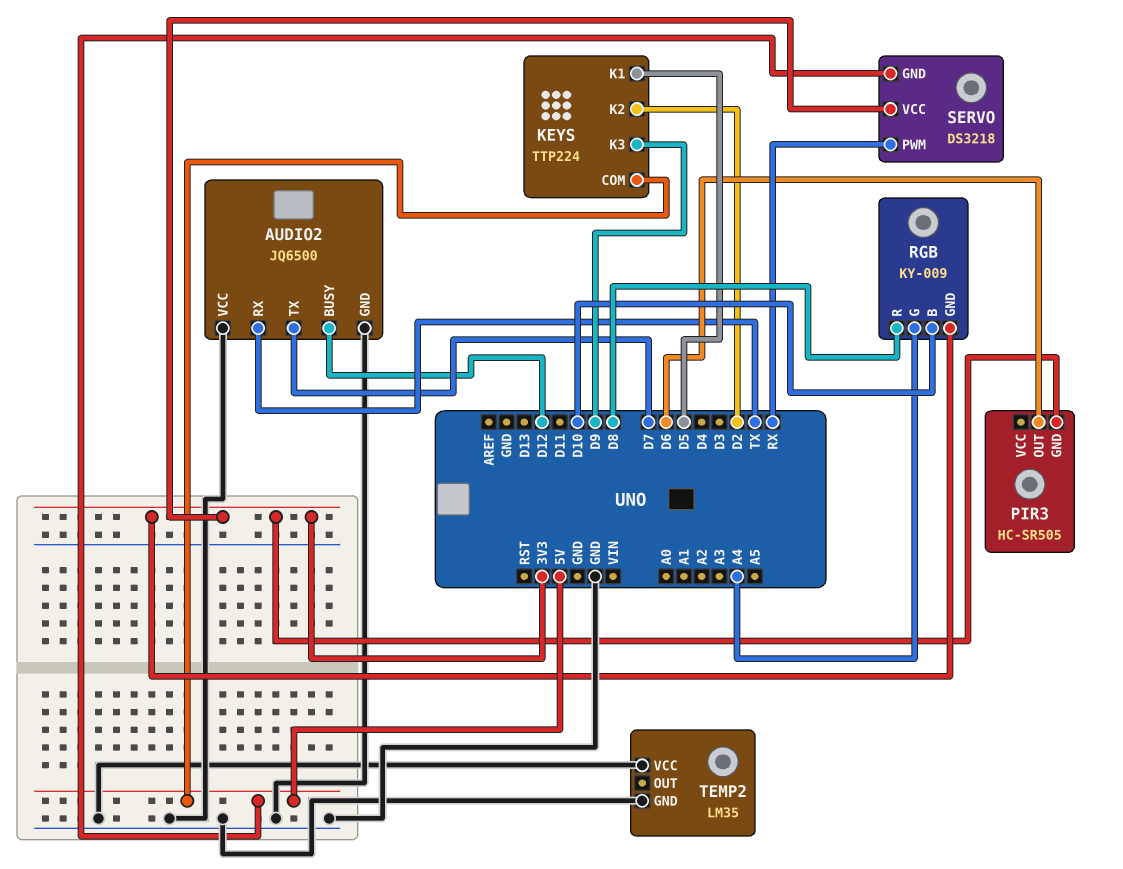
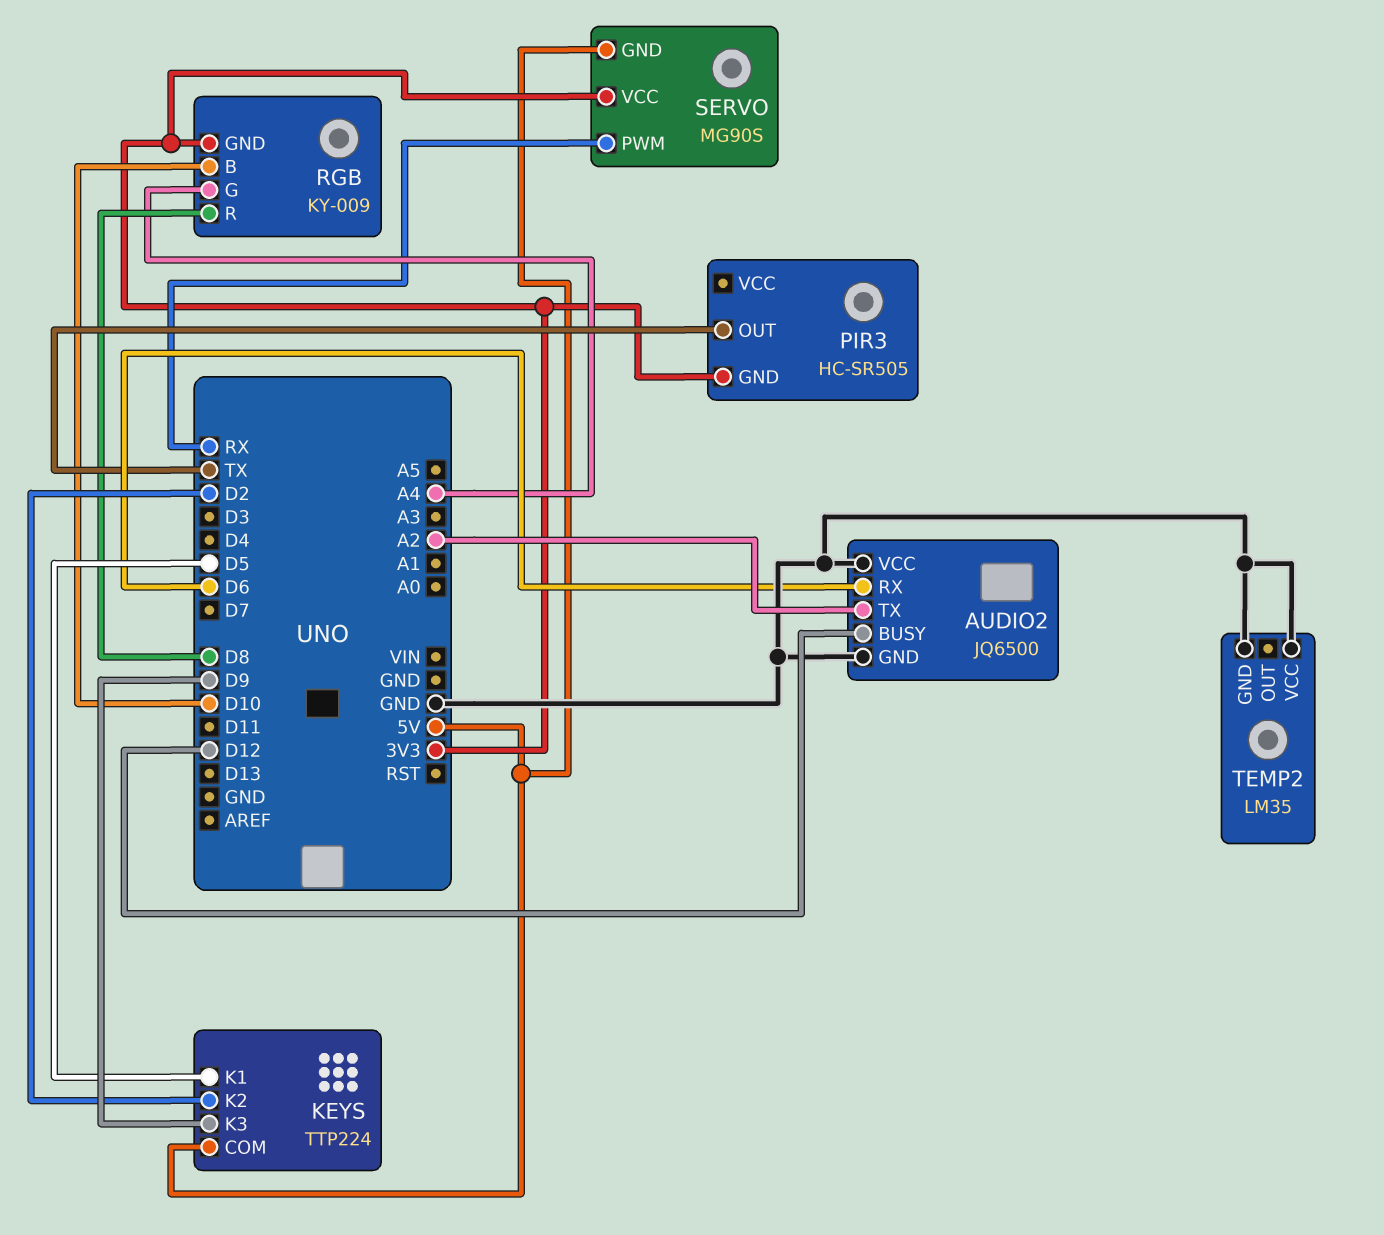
AUDIO2 pin RX: TX -> D6
AUDIO2 pin TX: D7 -> A2
PIR3 pin OUT: D6 -> TX
SERVO: DS3218 -> MG90S

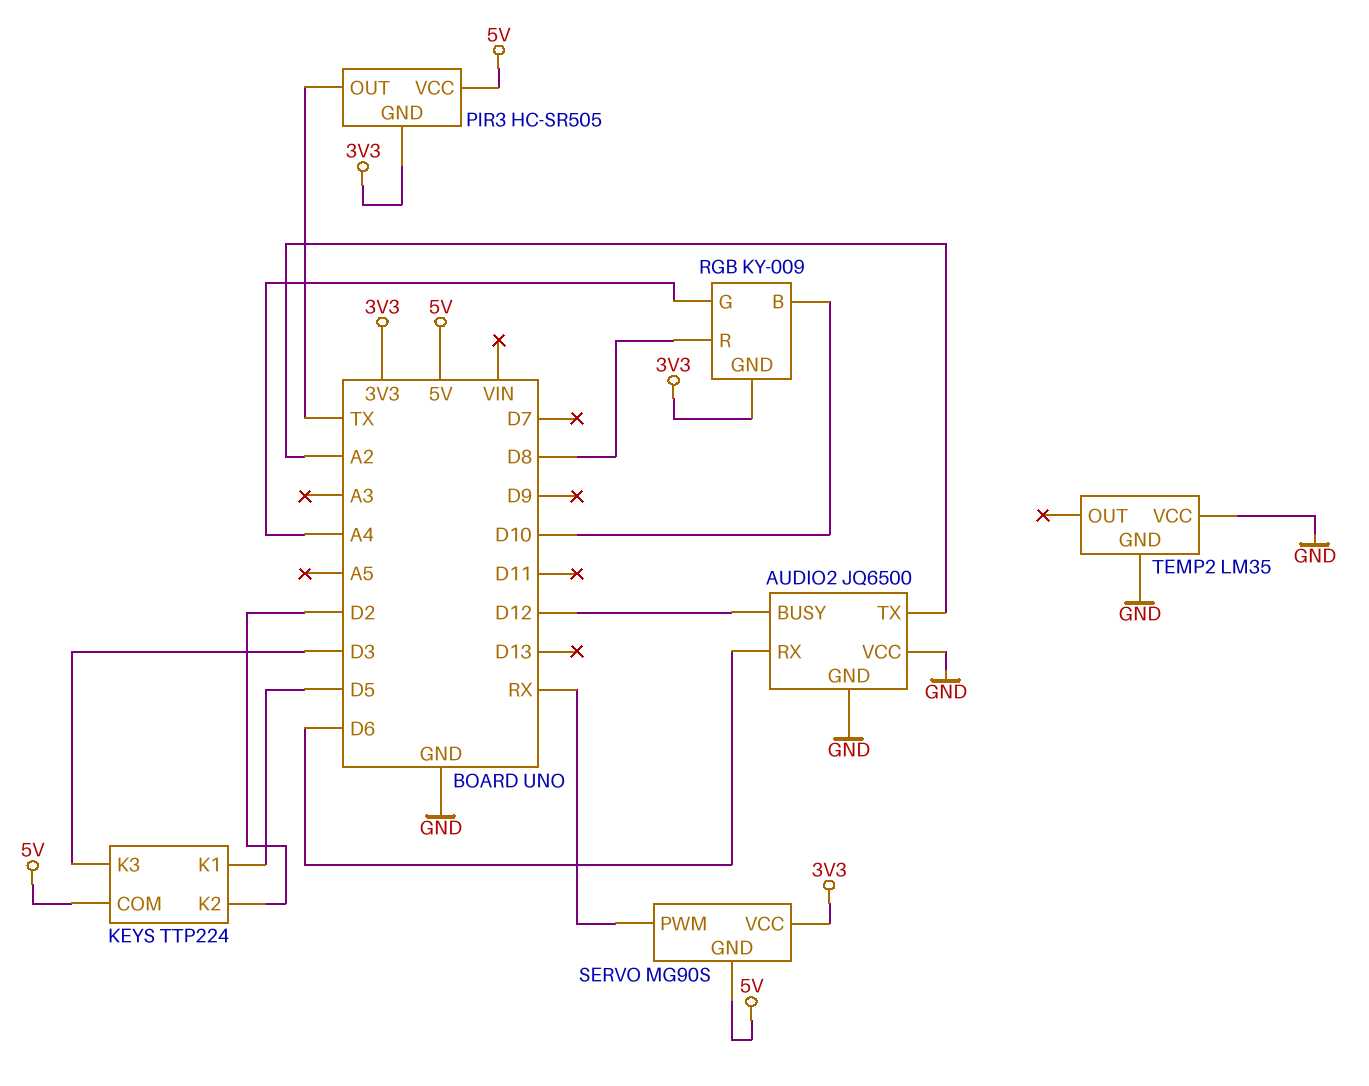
KEYS pin K3: D9 -> D3
PIR3 pin VCC: none -> 5V

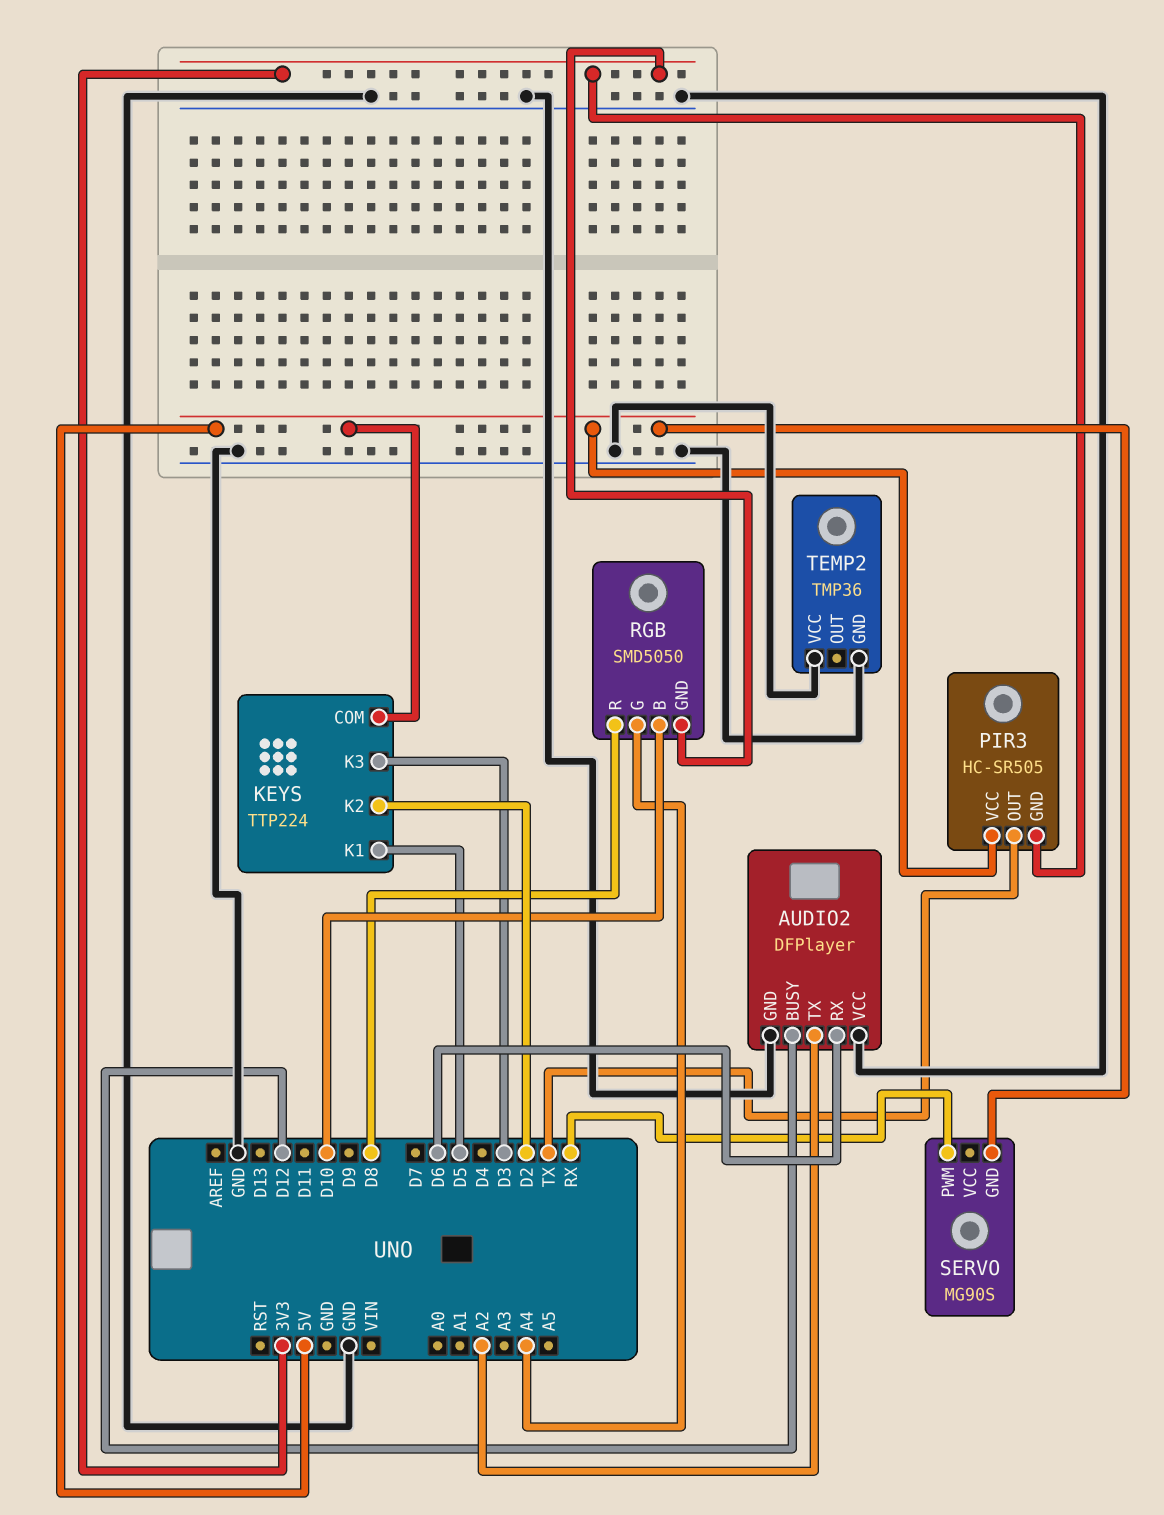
AUDIO2: JQ6500 -> DFPlayer
RGB: KY-009 -> SMD5050
SERVO pin VCC: 3V3 -> none
TEMP2: LM35 -> TMP36

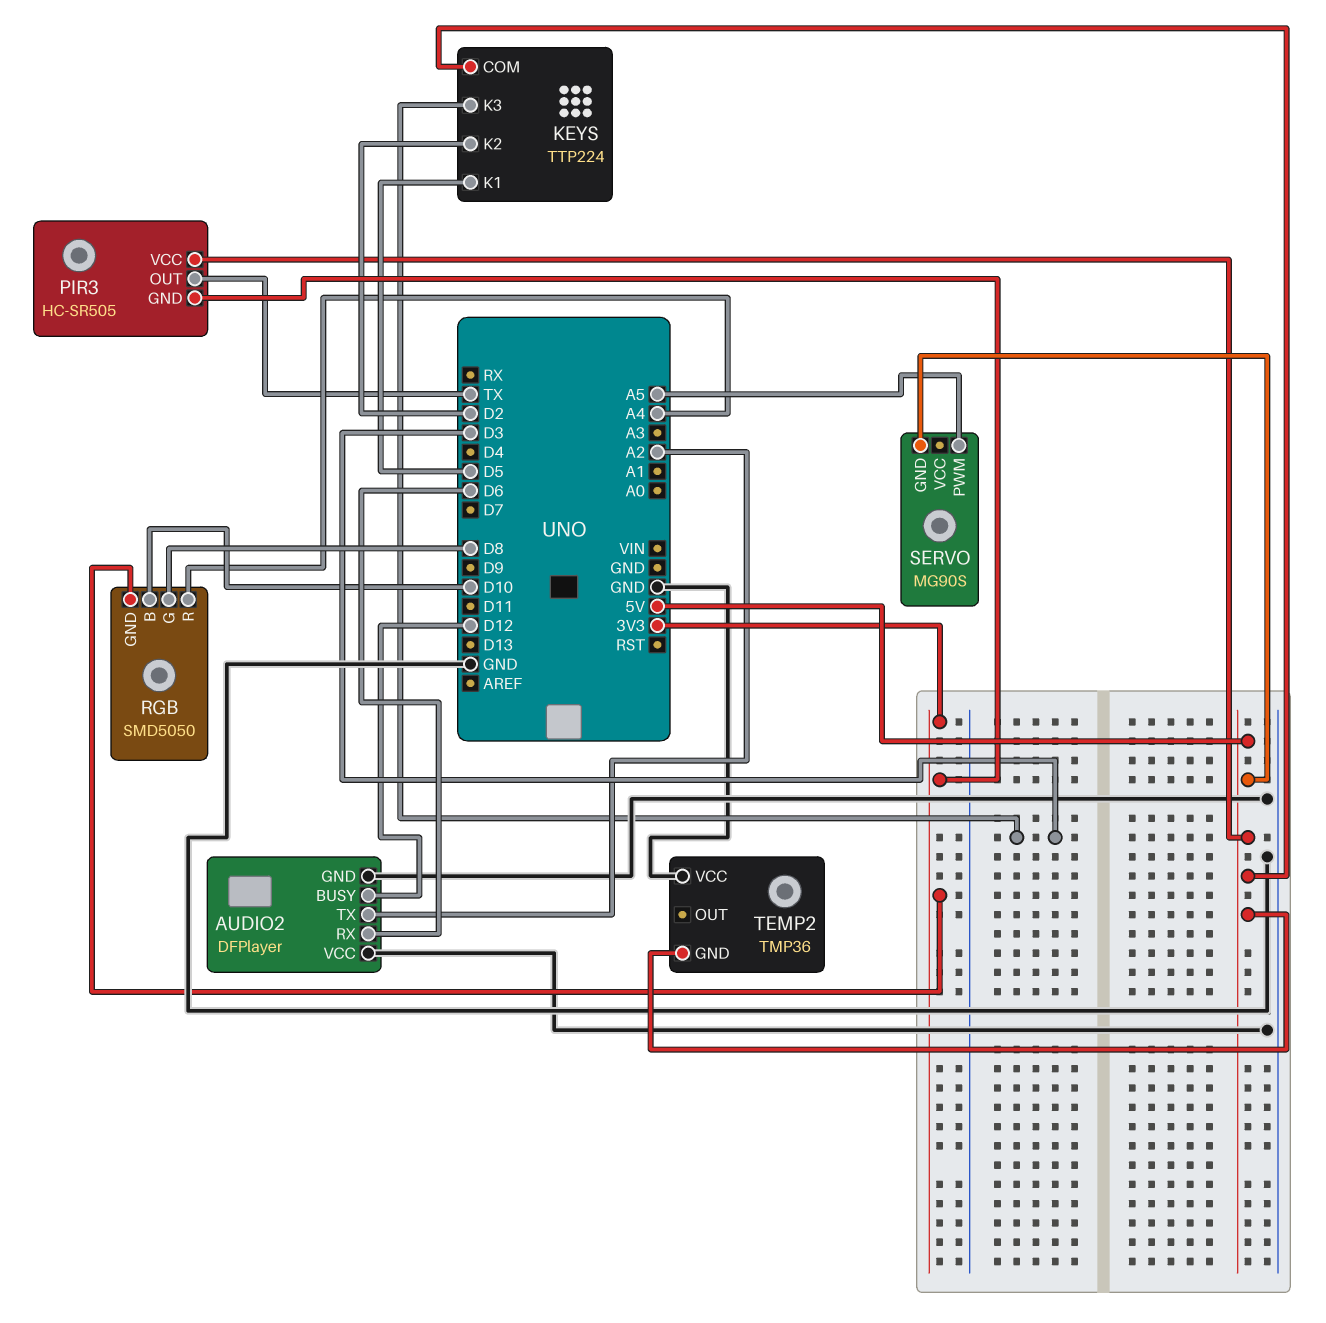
RGB pin G: A4 -> D8
RGB pin R: D8 -> A4
SERVO pin PWM: RX -> A5
TEMP2 pin GND: GND -> 5V

